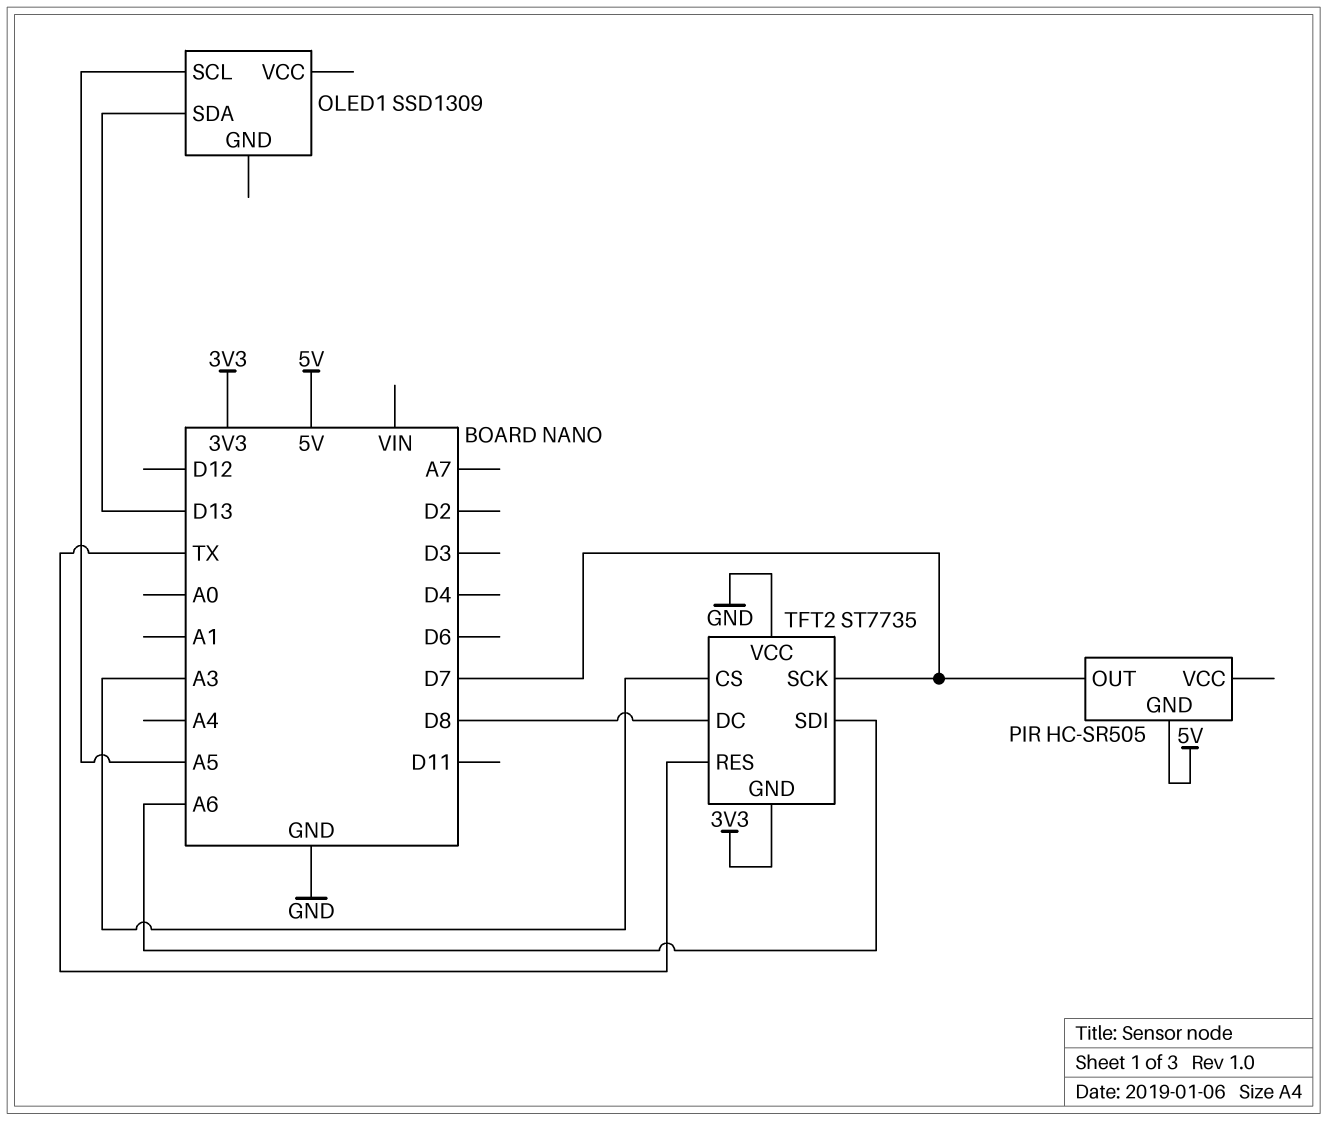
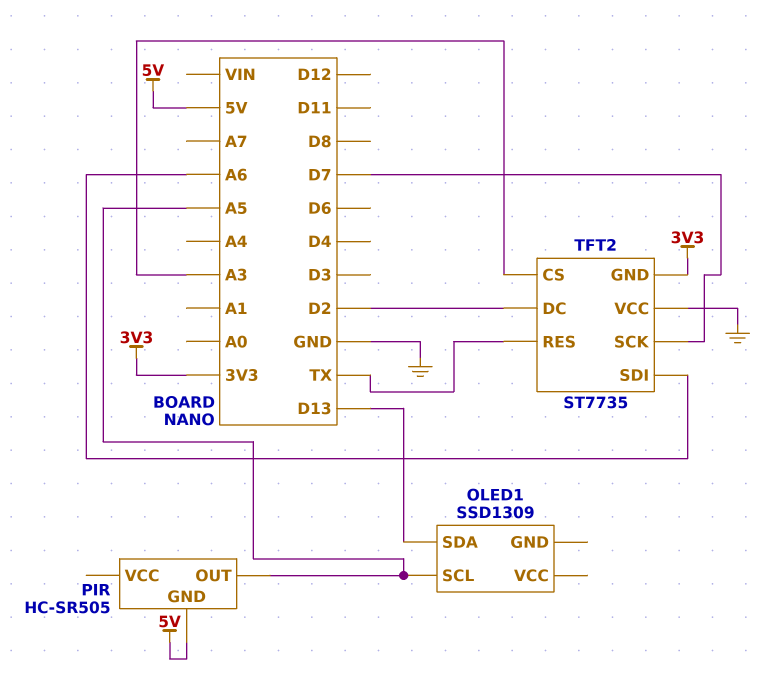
PIR pin OUT: D7 -> A5
TFT2 pin DC: D8 -> D2

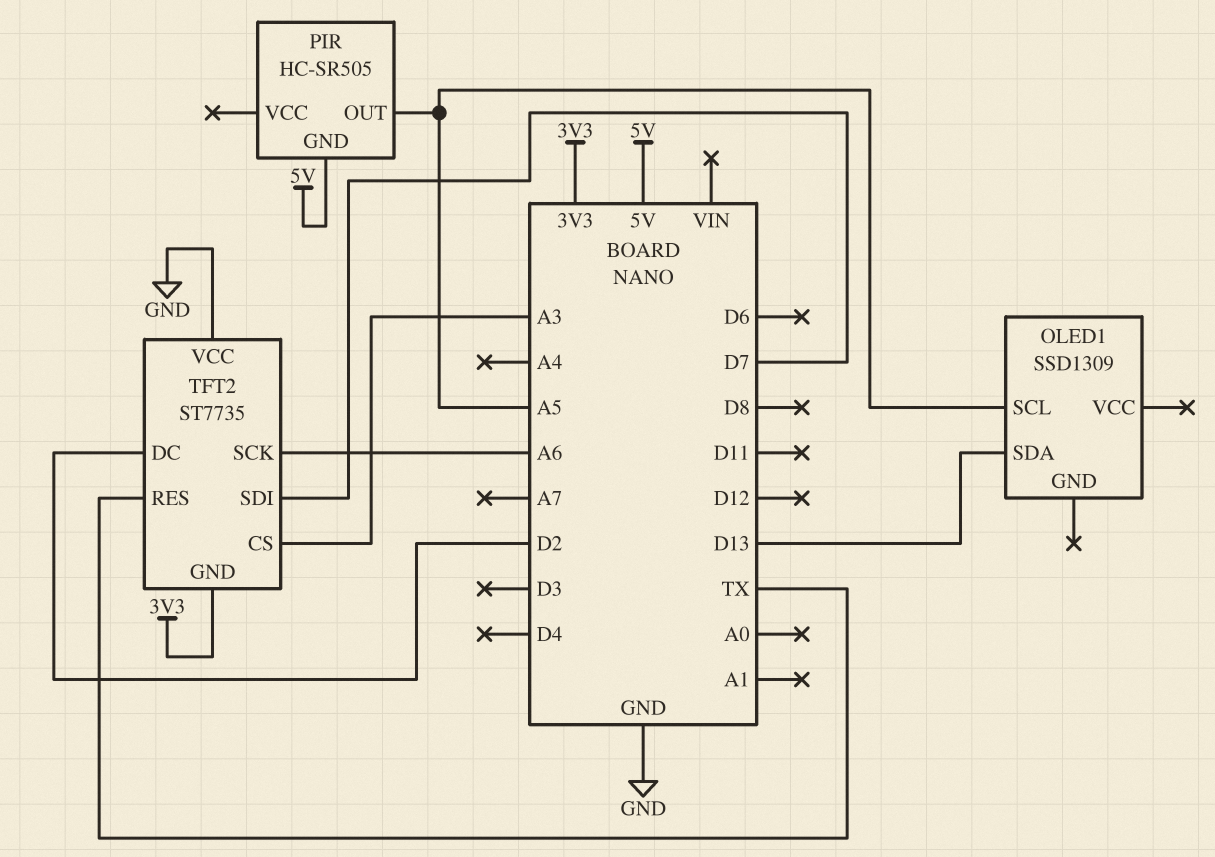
TFT2 pin SCK: D7 -> A6
TFT2 pin SDI: A6 -> D7

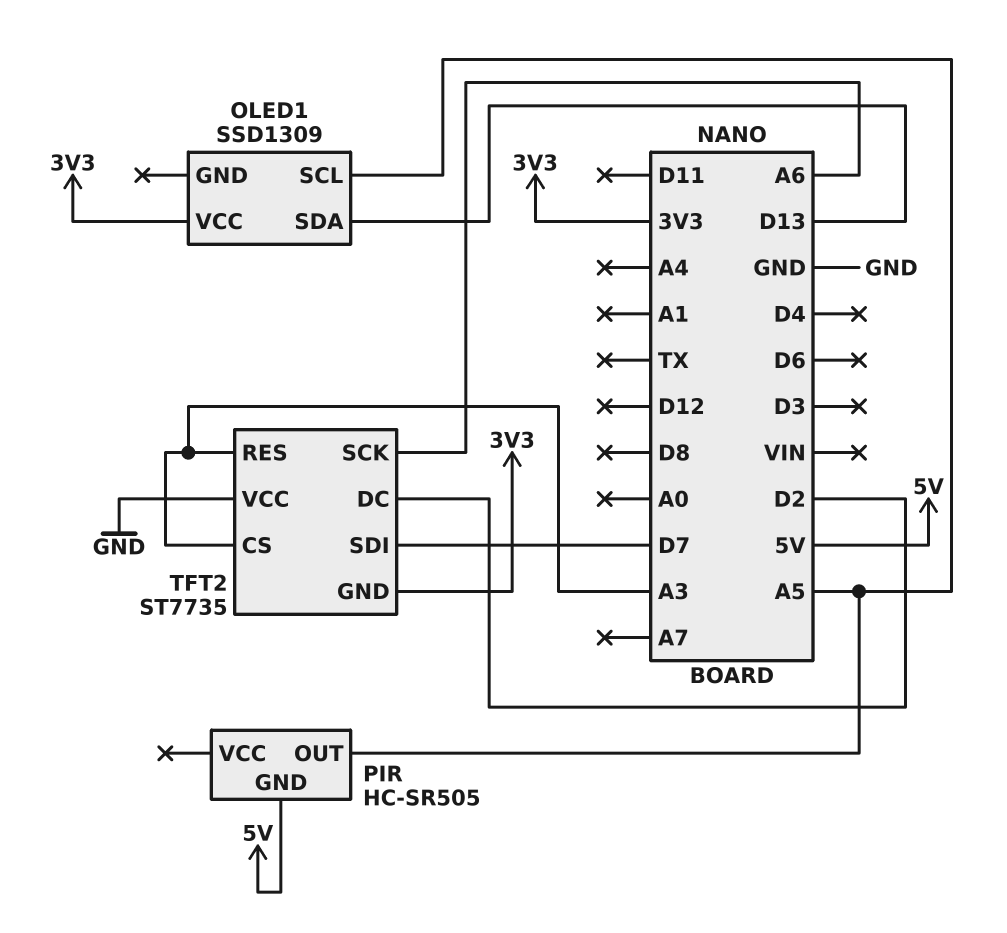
OLED1 pin VCC: none -> 3V3
TFT2 pin RES: TX -> A3

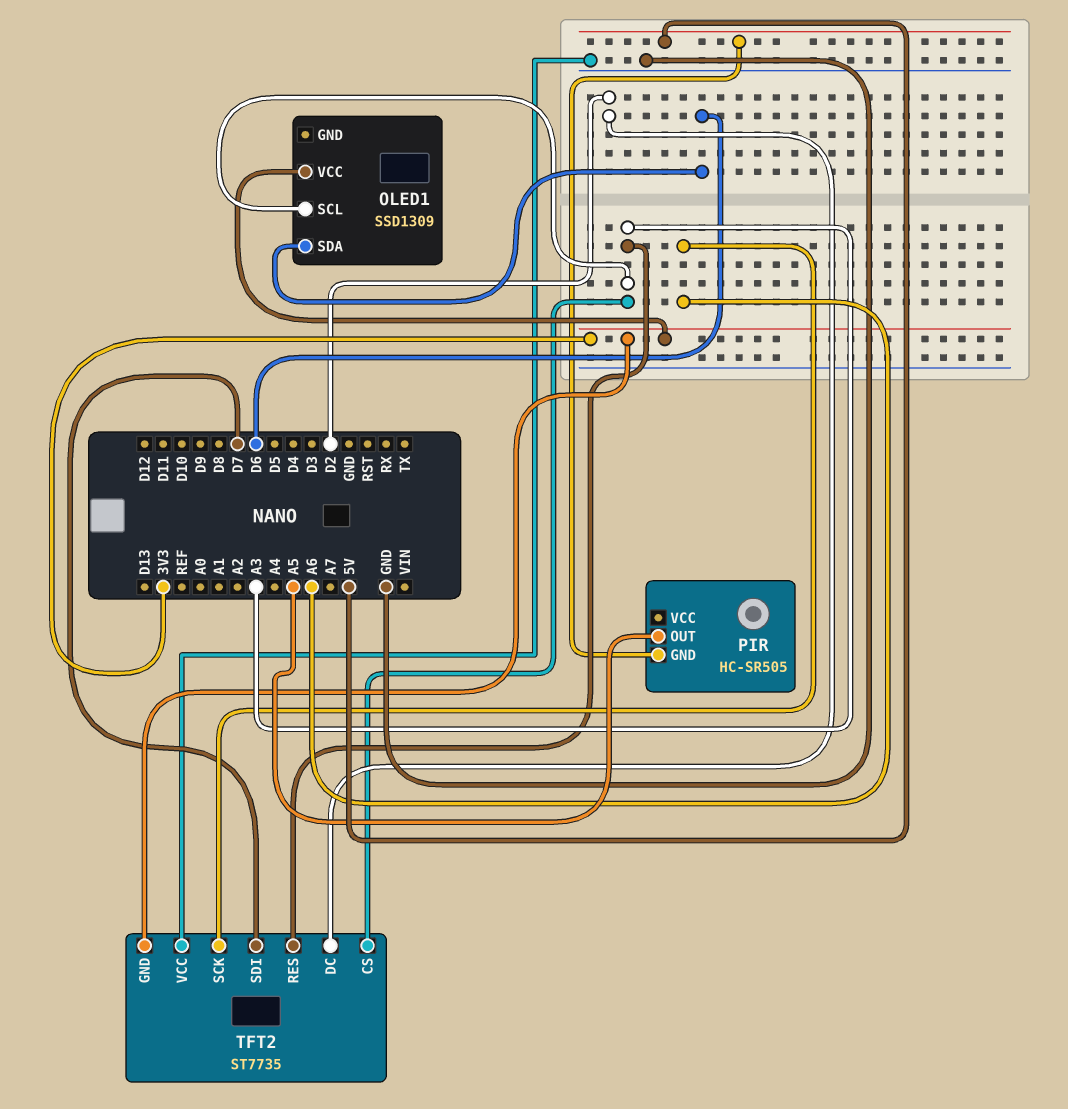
OLED1 pin SCL: A5 -> A3
OLED1 pin SDA: D13 -> D6

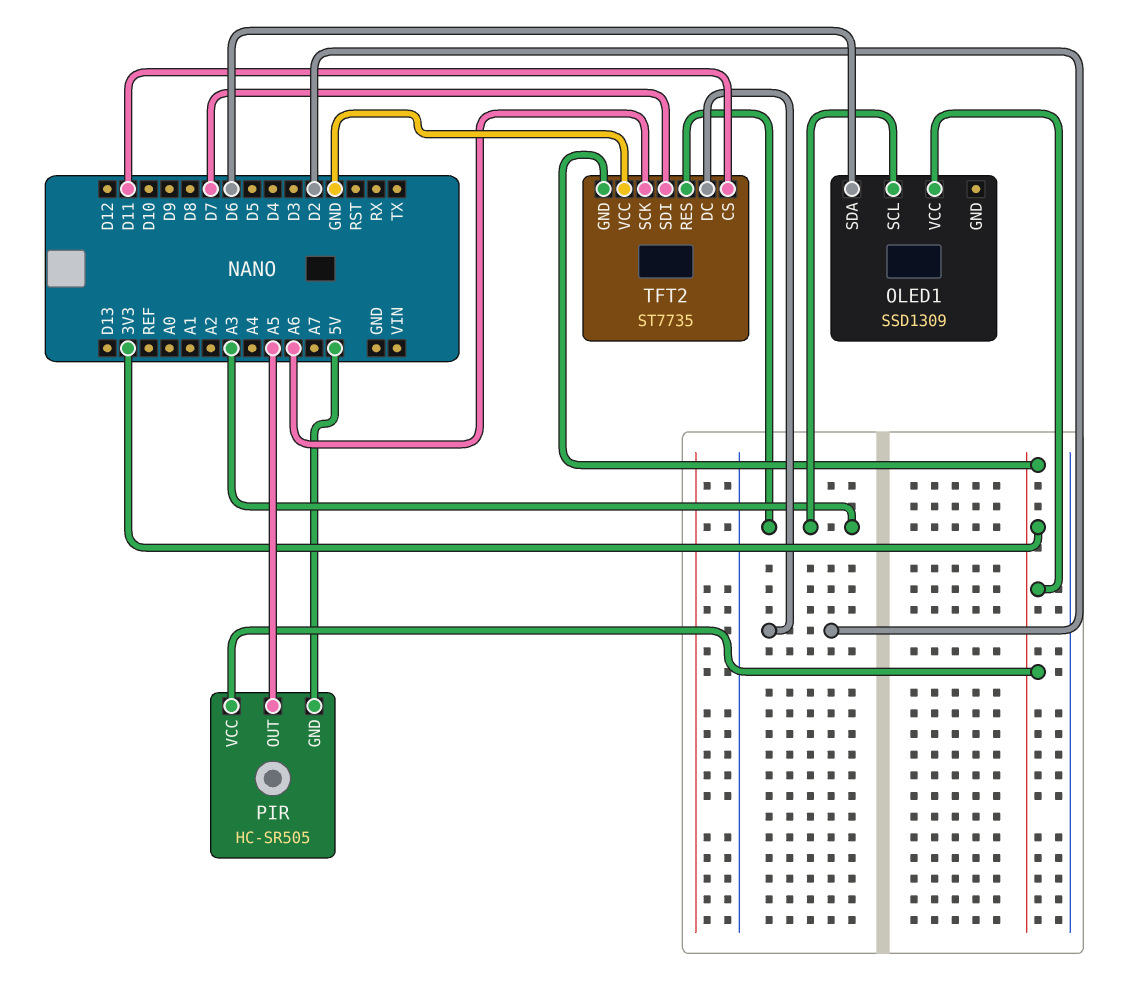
PIR pin VCC: none -> 3V3
TFT2 pin CS: A3 -> D11

